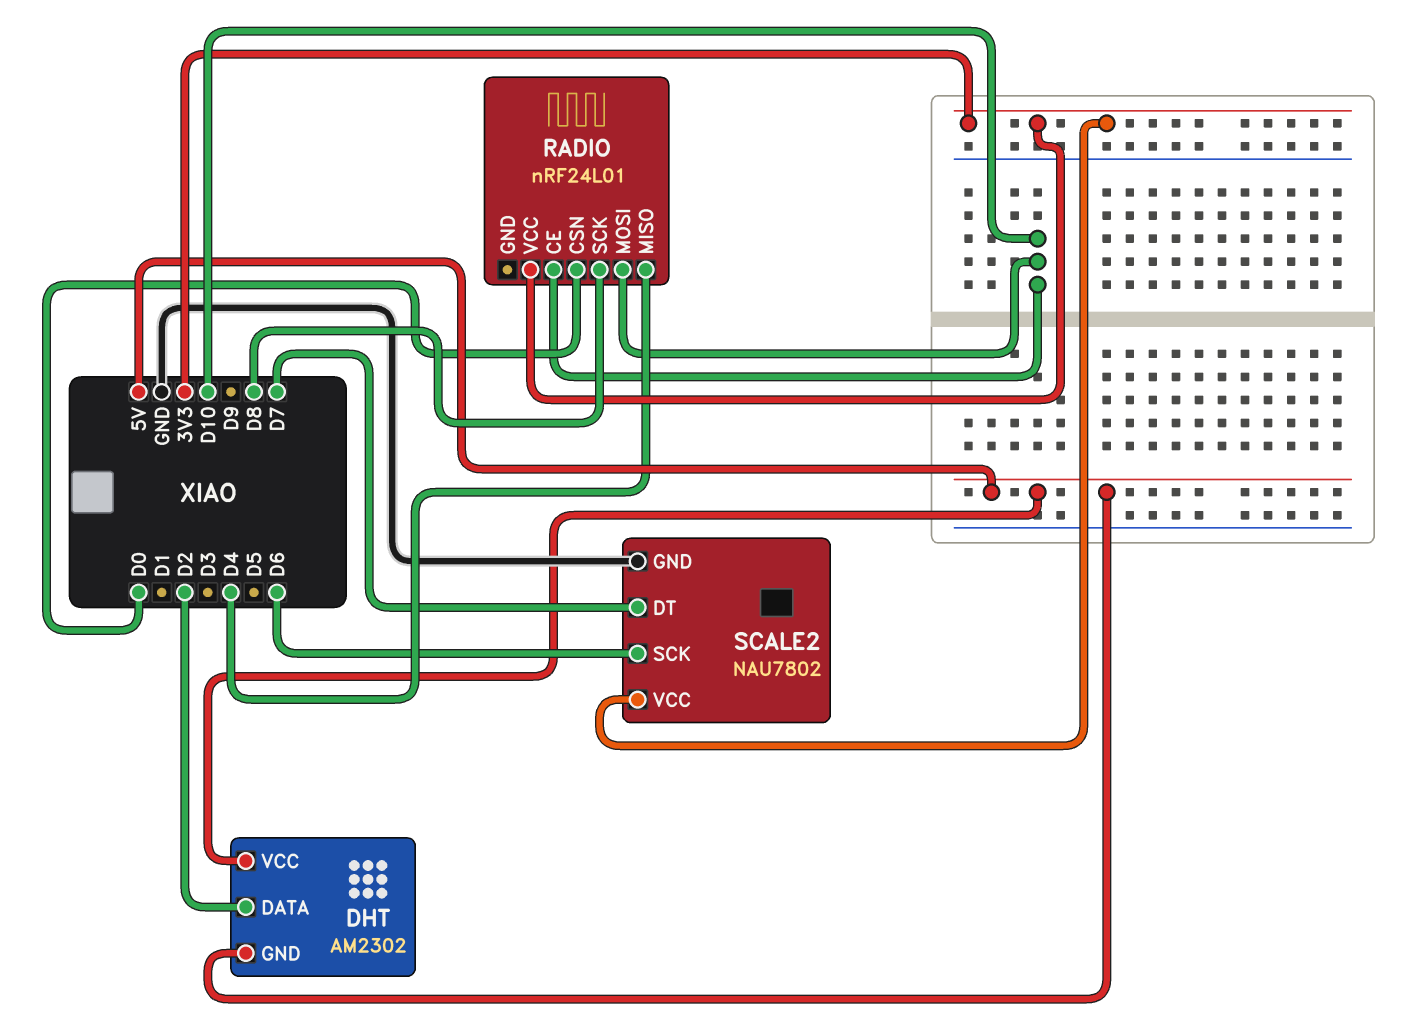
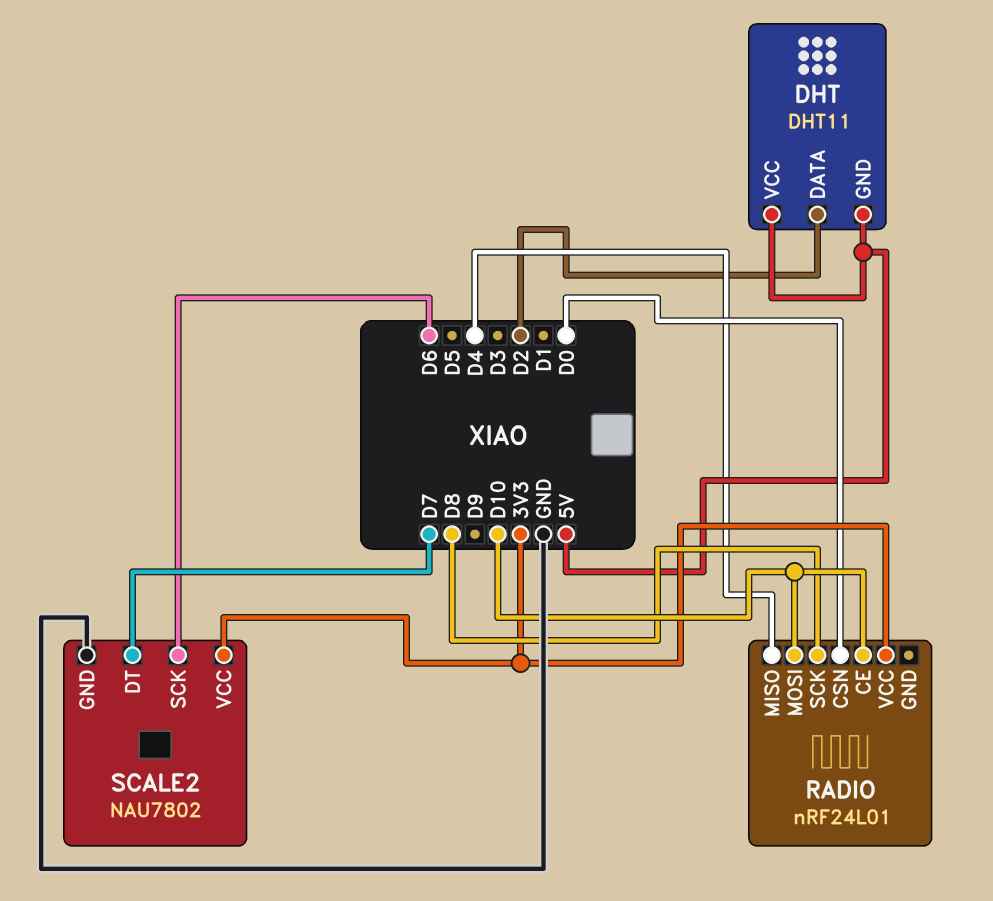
DHT: AM2302 -> DHT11

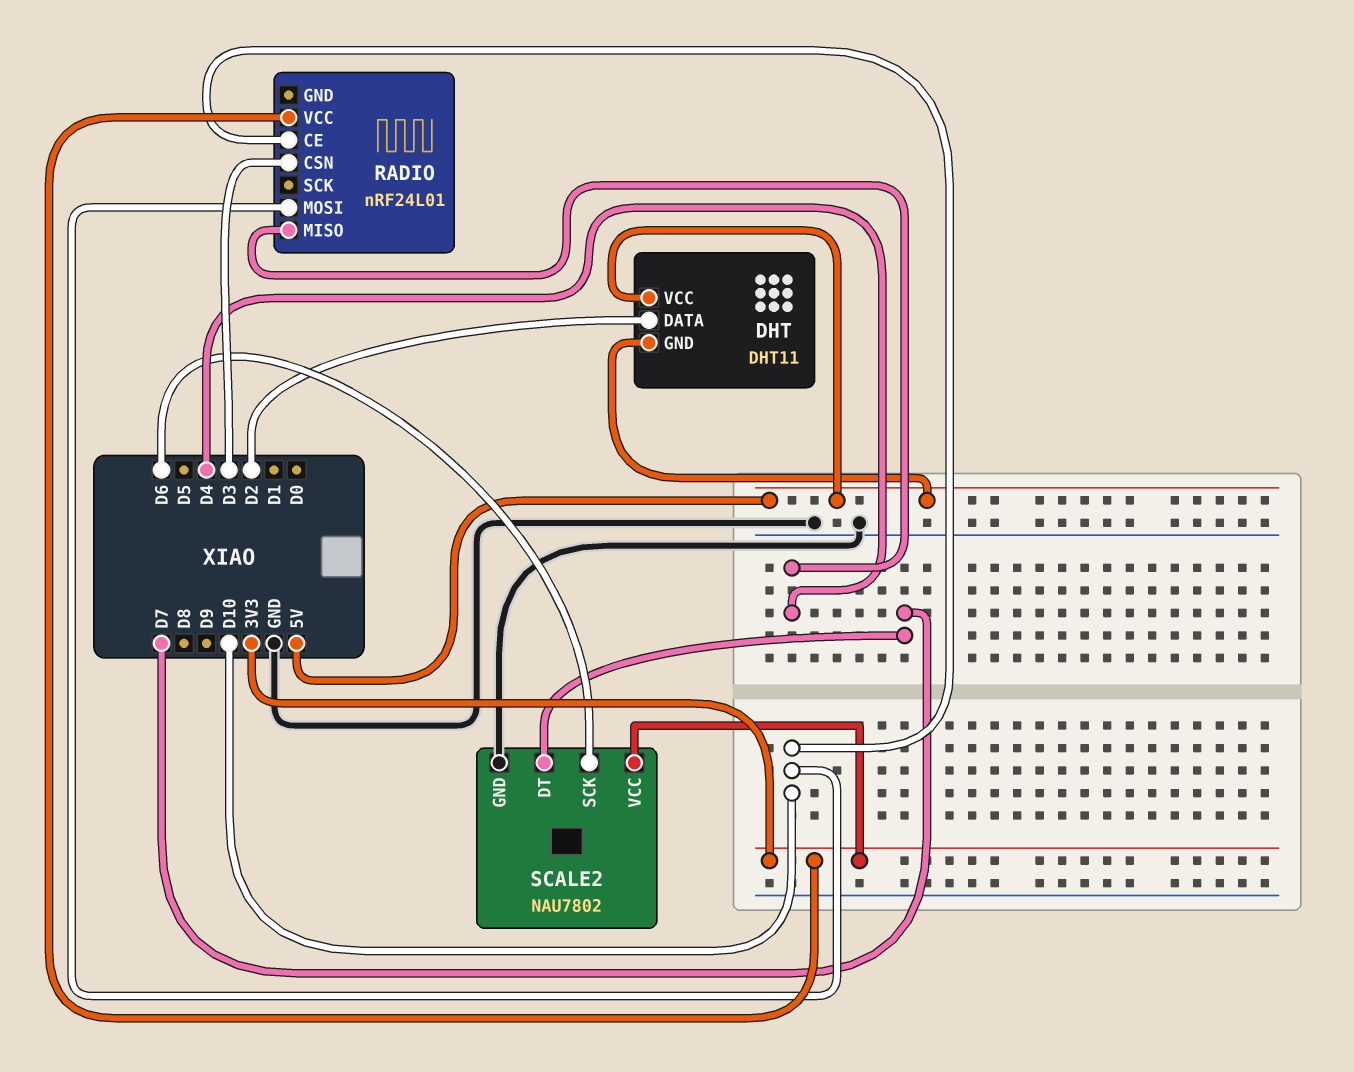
RADIO pin CSN: D0 -> D3
RADIO pin SCK: D8 -> none

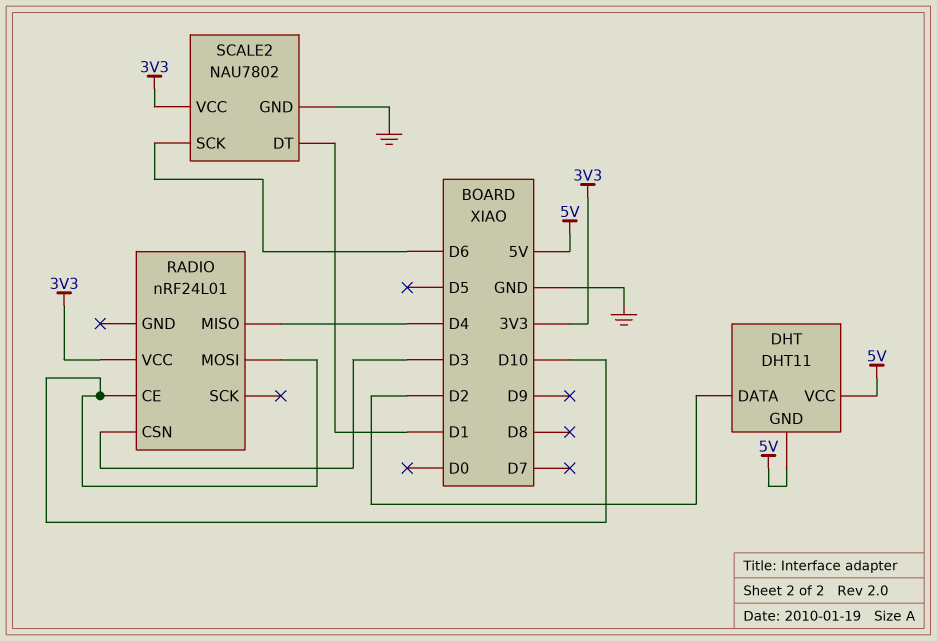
SCALE2 pin DT: D7 -> D1

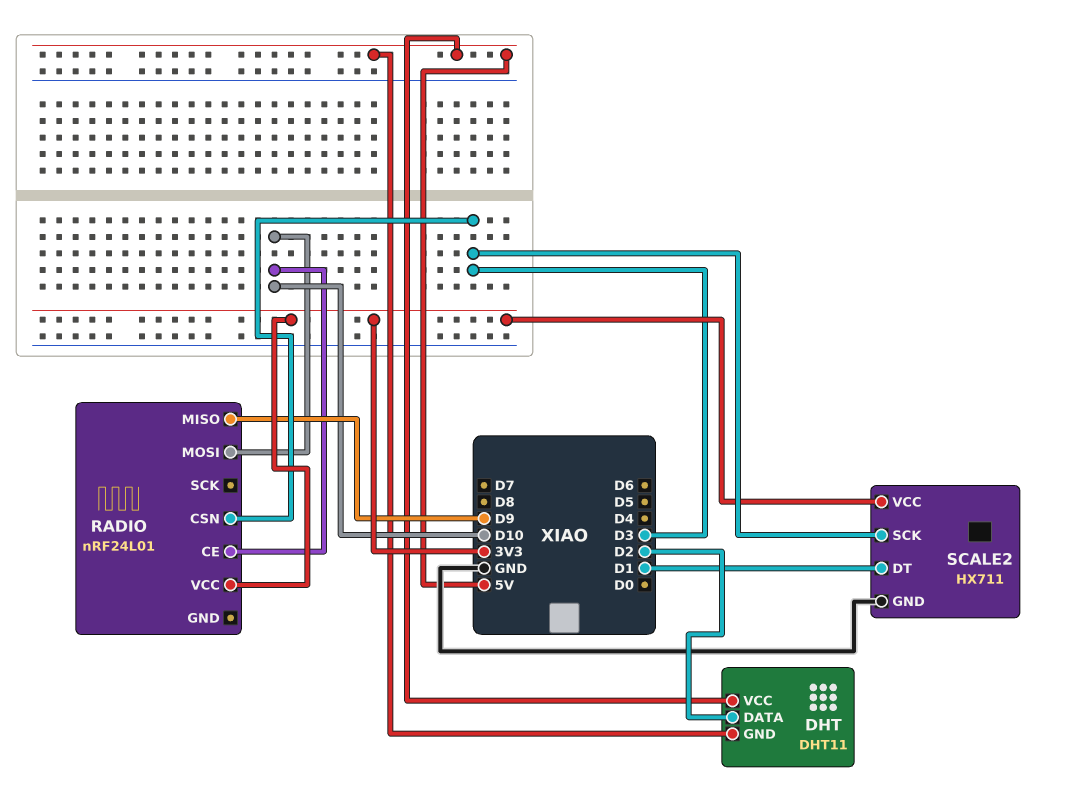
RADIO pin MISO: D4 -> D9
SCALE2: NAU7802 -> HX711
SCALE2 pin SCK: D6 -> D3

